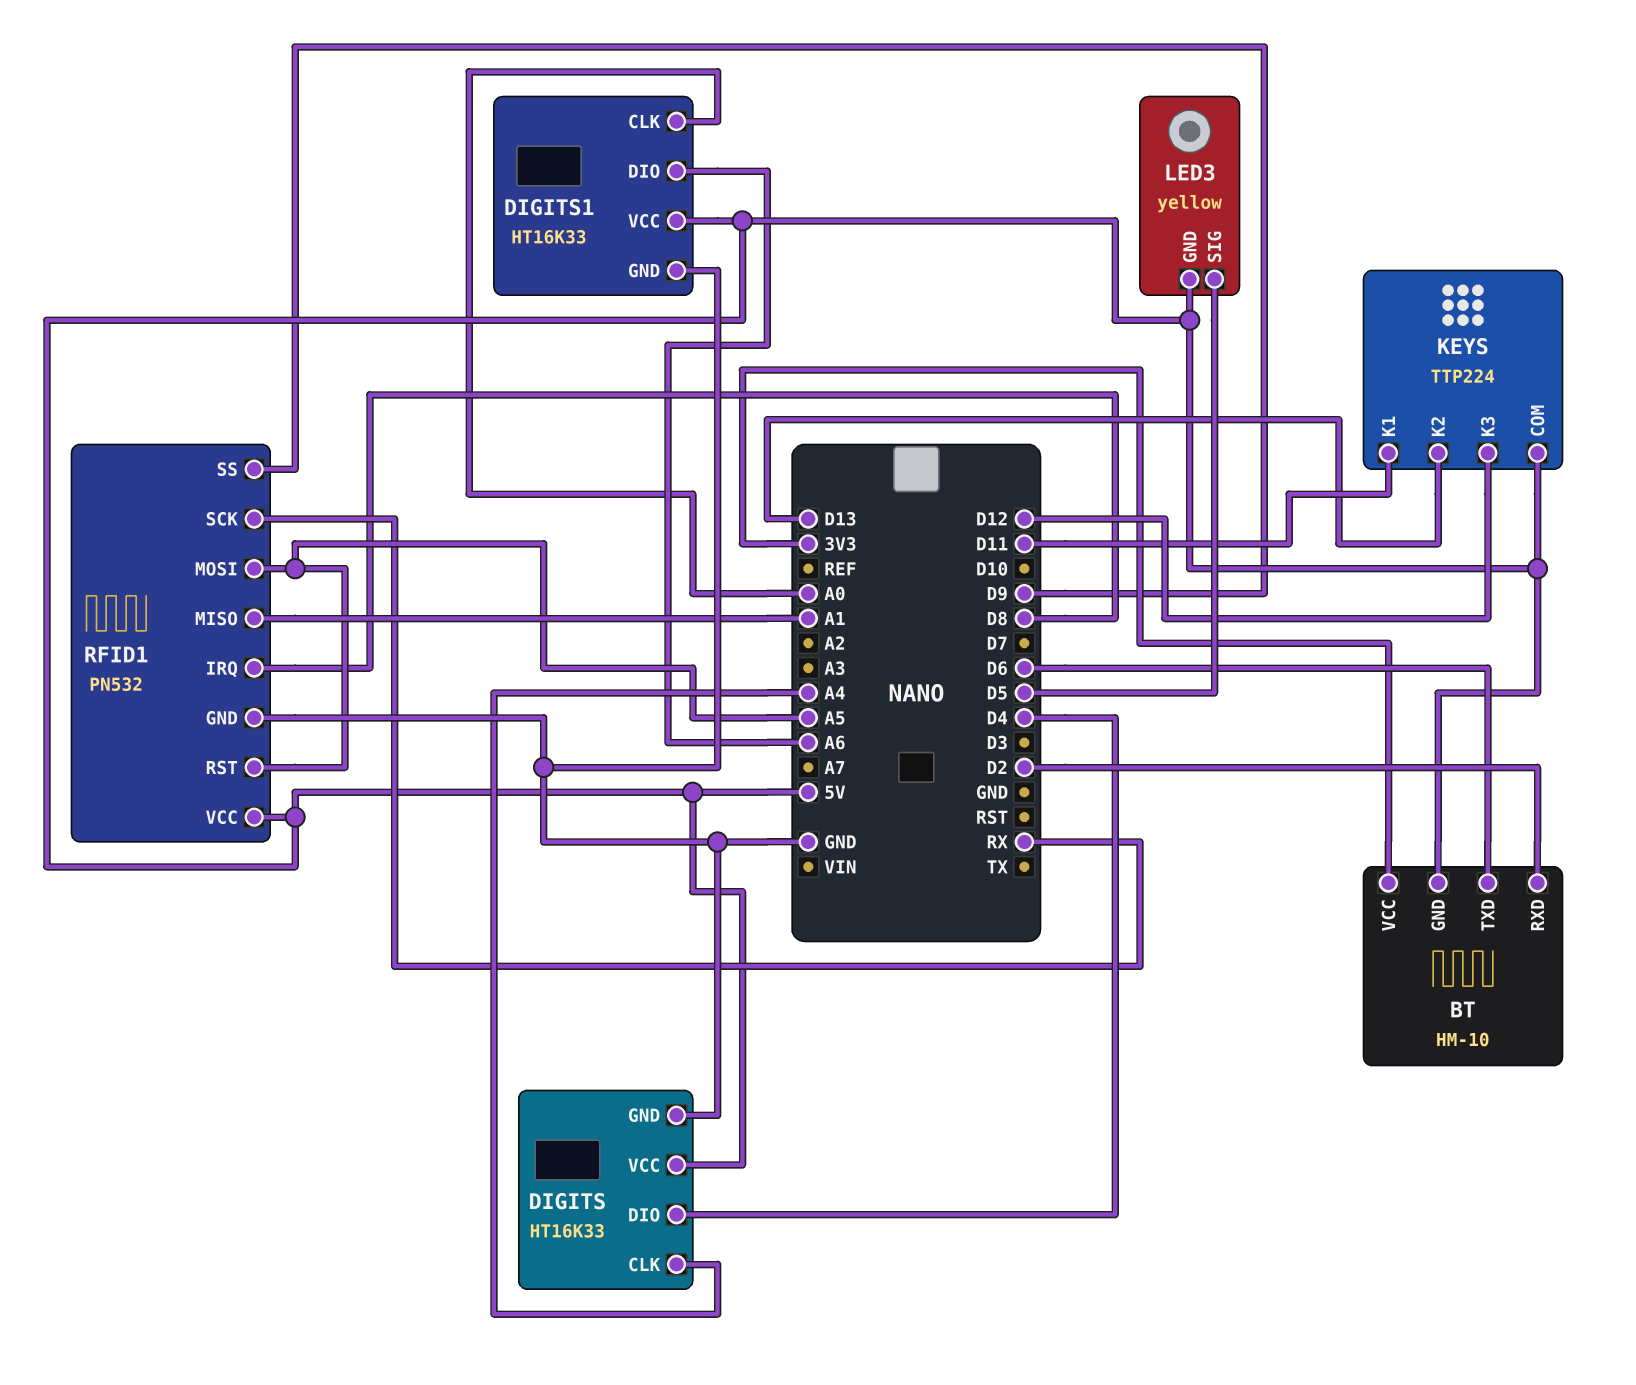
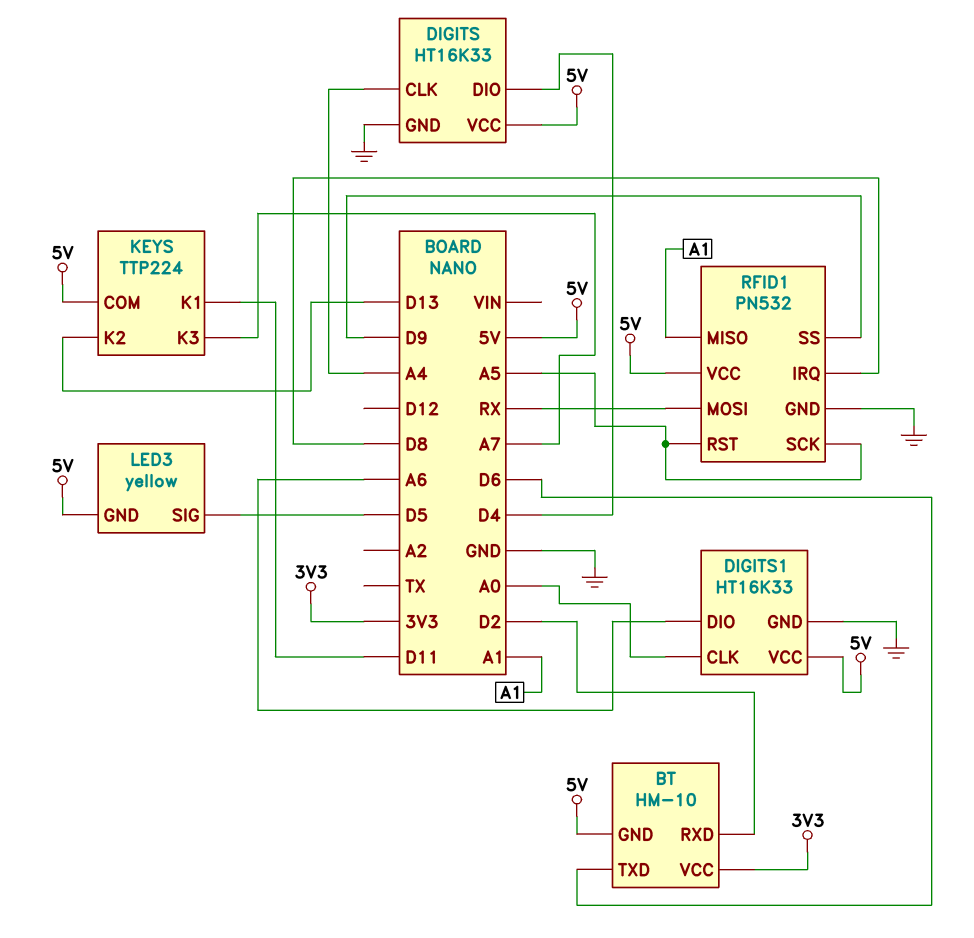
KEYS pin K3: D12 -> A7
RFID1 pin MOSI: A5 -> RX
RFID1 pin SCK: RX -> A5

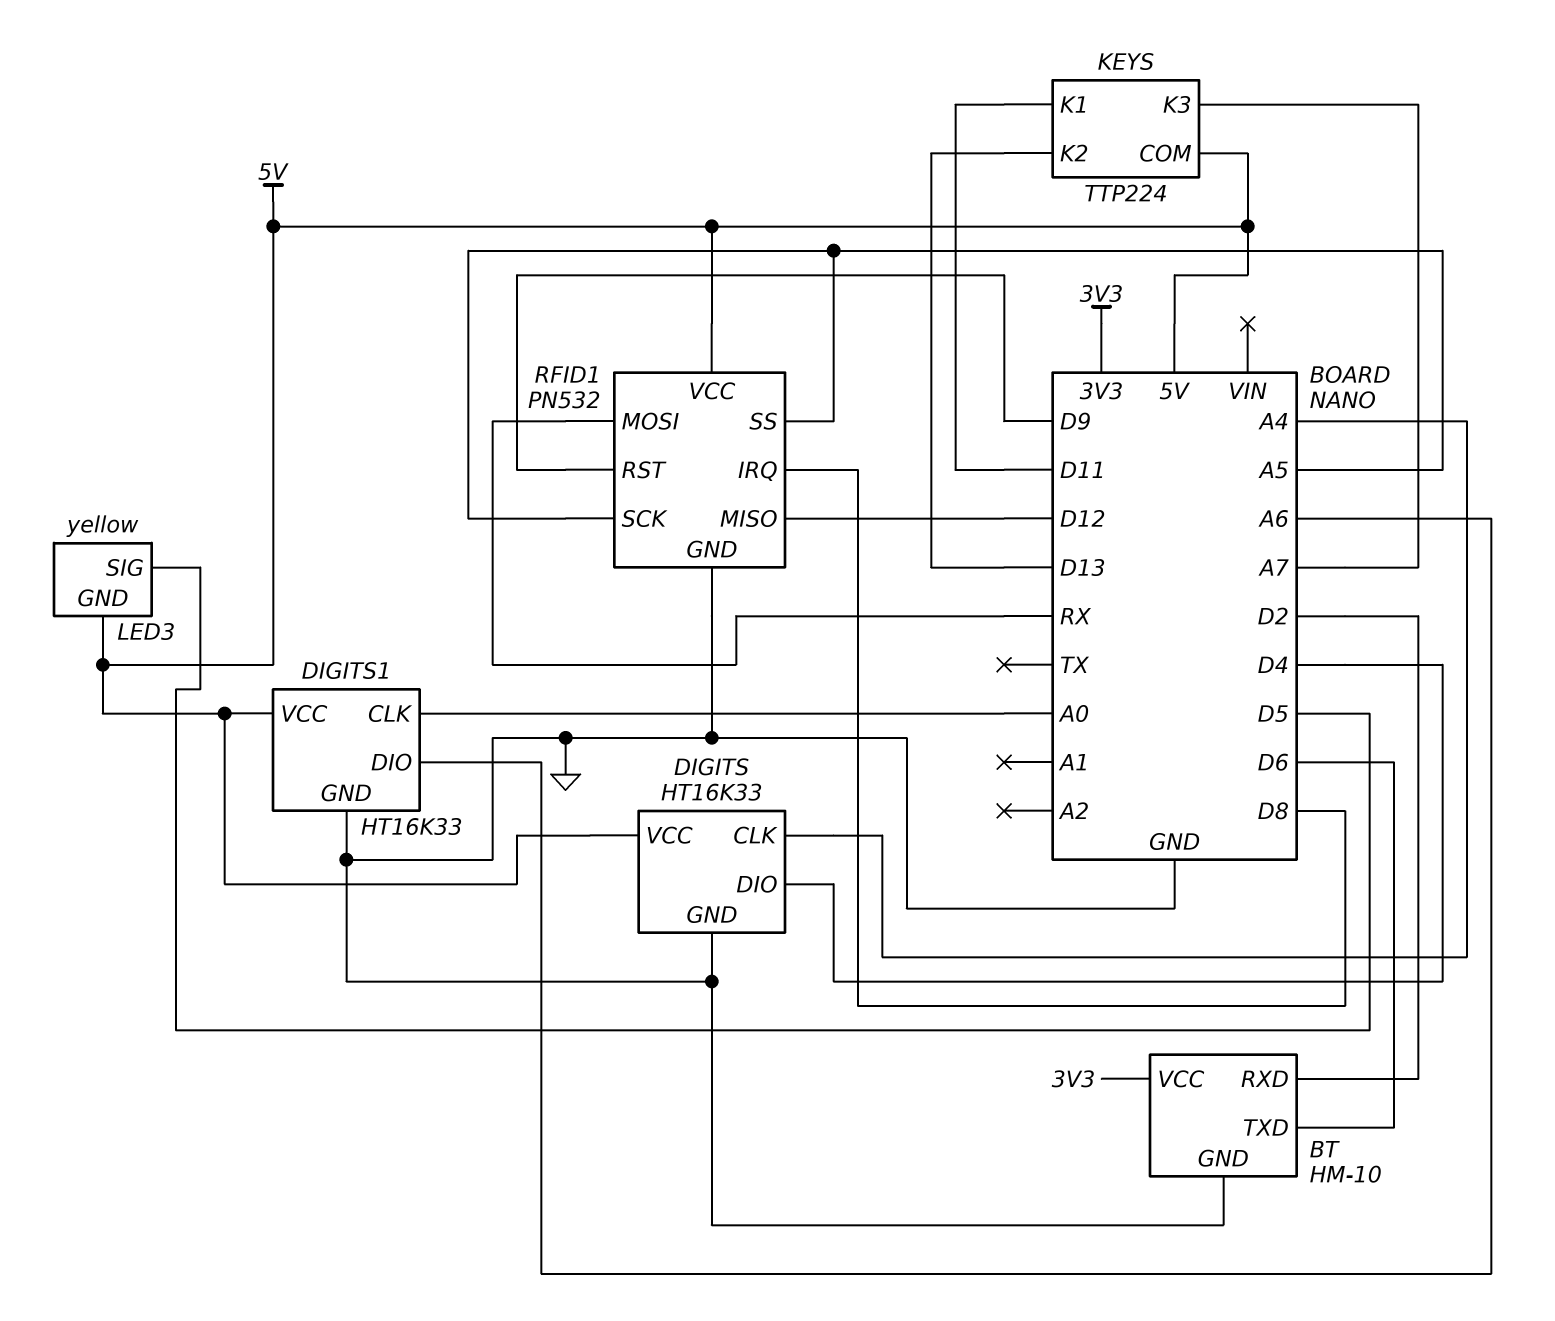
BT pin GND: 5V -> GND
RFID1 pin MISO: A1 -> D12
RFID1 pin RST: A5 -> D9
RFID1 pin SS: D9 -> A5

